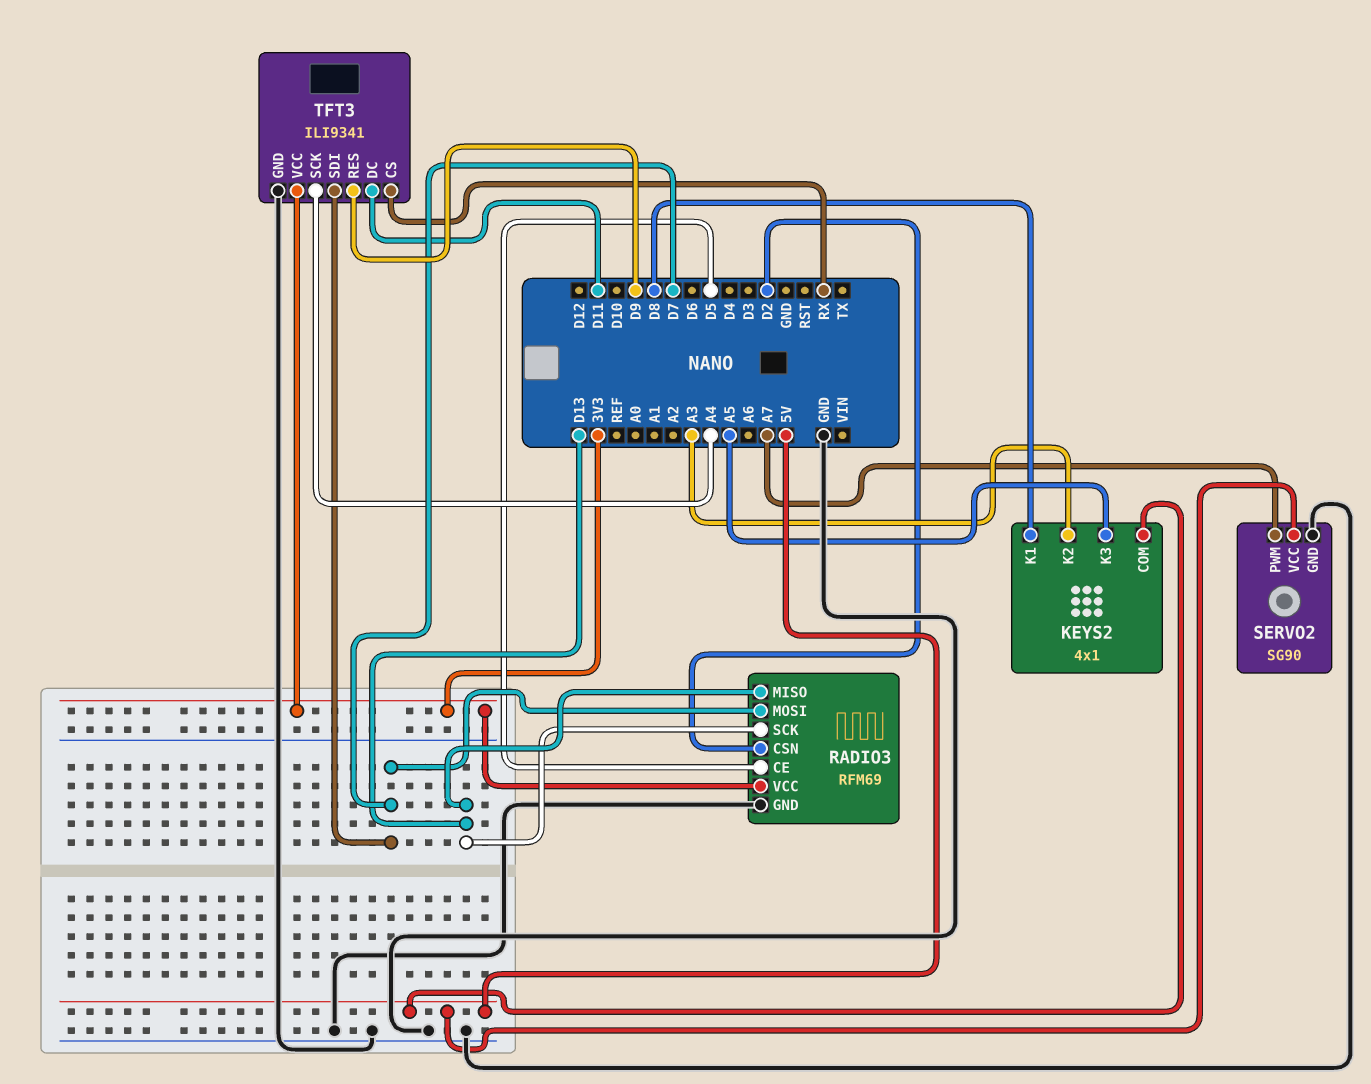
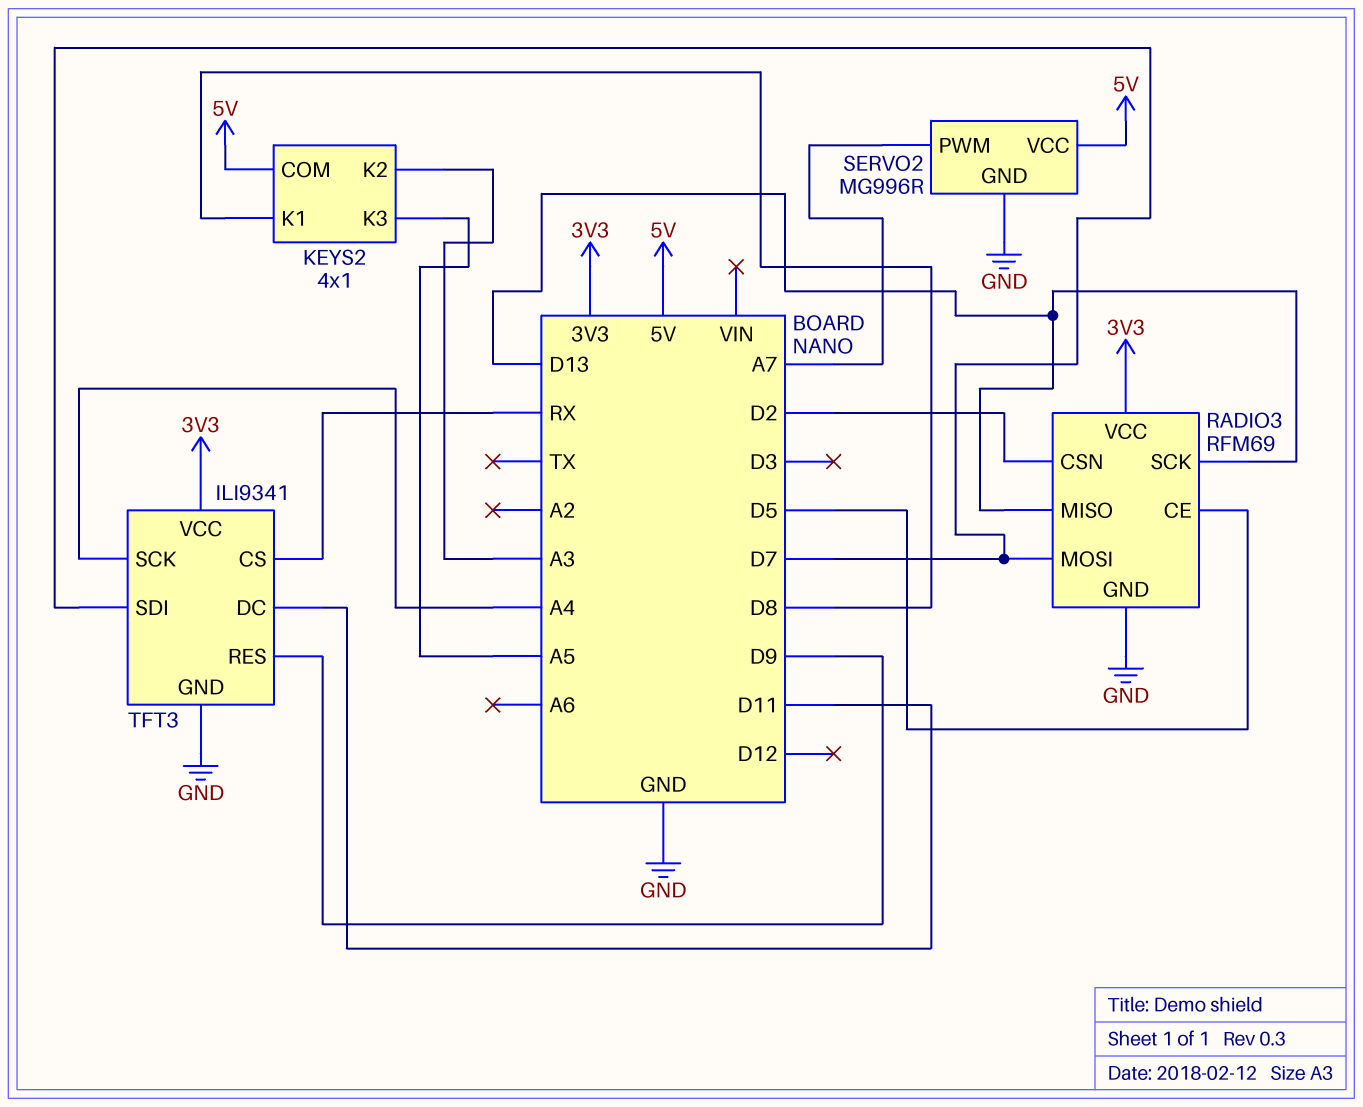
SERVO2: SG90 -> MG996R

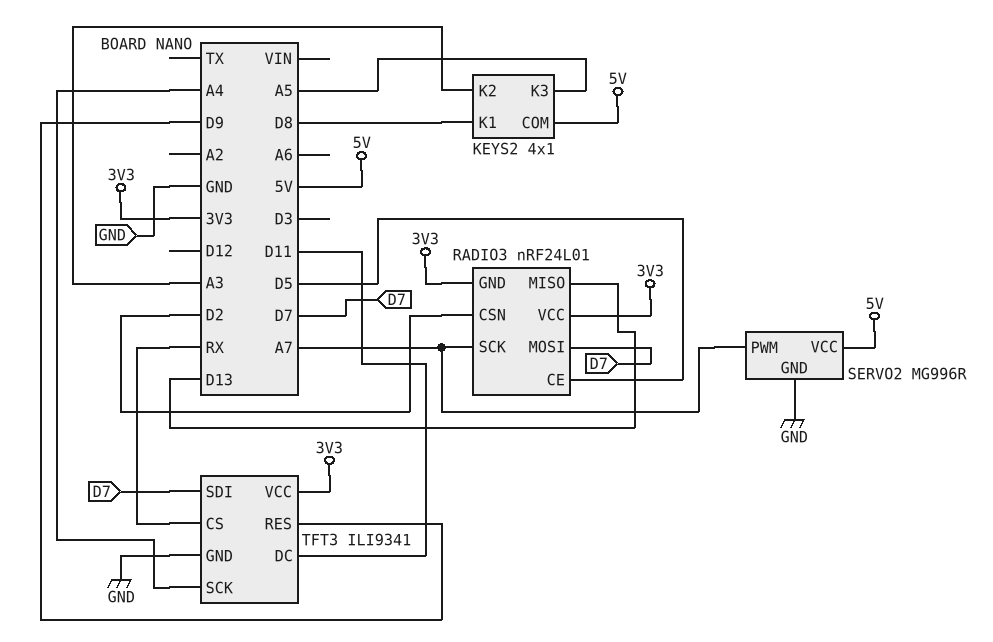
RADIO3: RFM69 -> nRF24L01
RADIO3 pin GND: GND -> 3V3
RADIO3 pin SCK: D13 -> A7

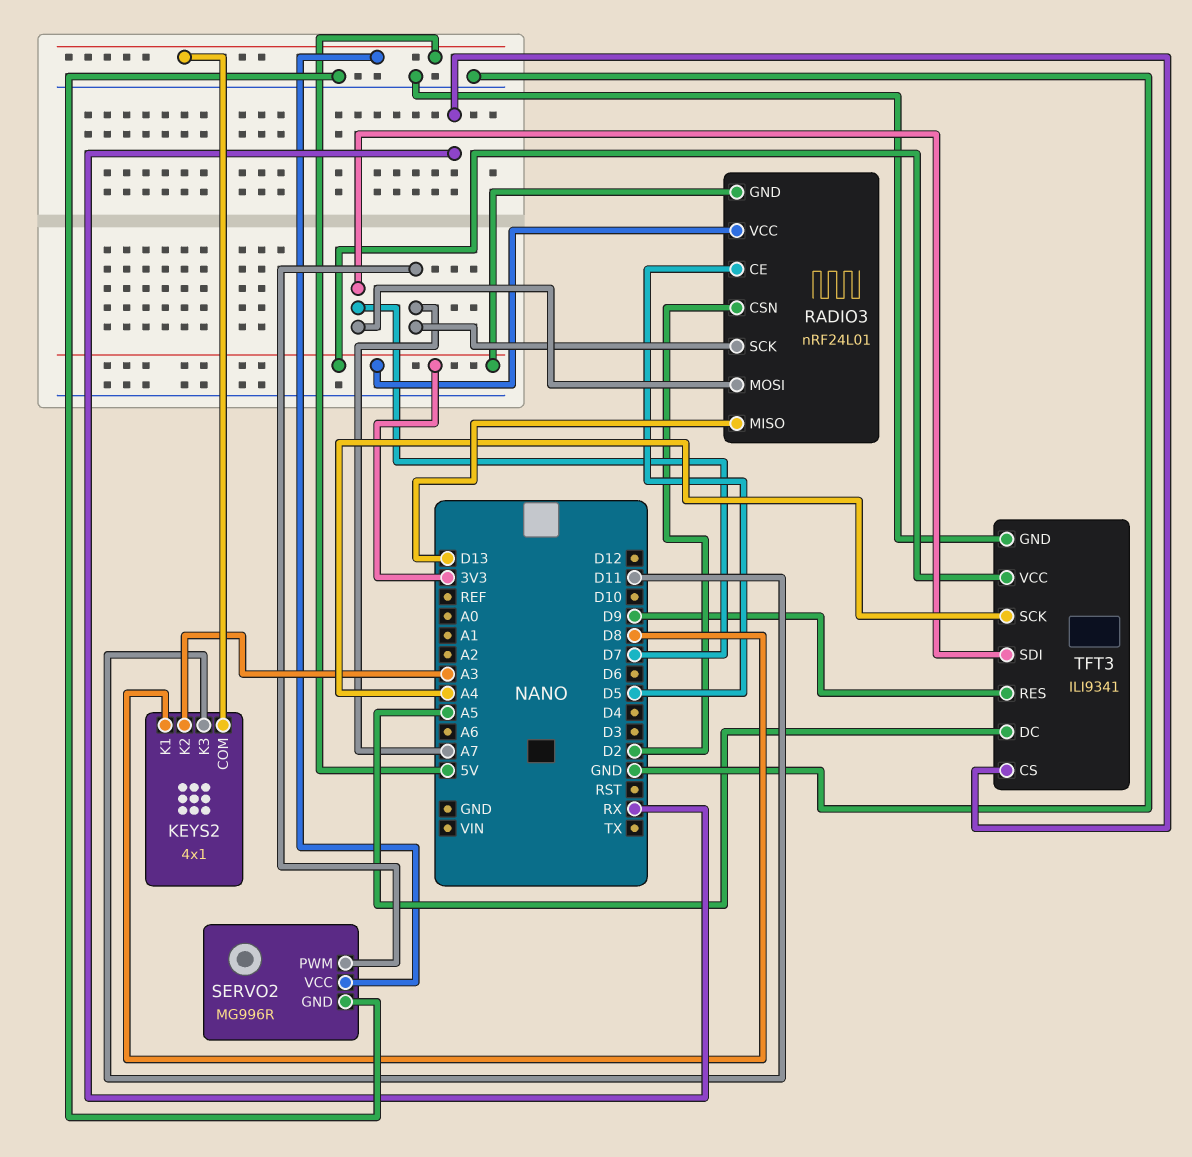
KEYS2 pin K3: A5 -> D11
TFT3 pin DC: D11 -> A5

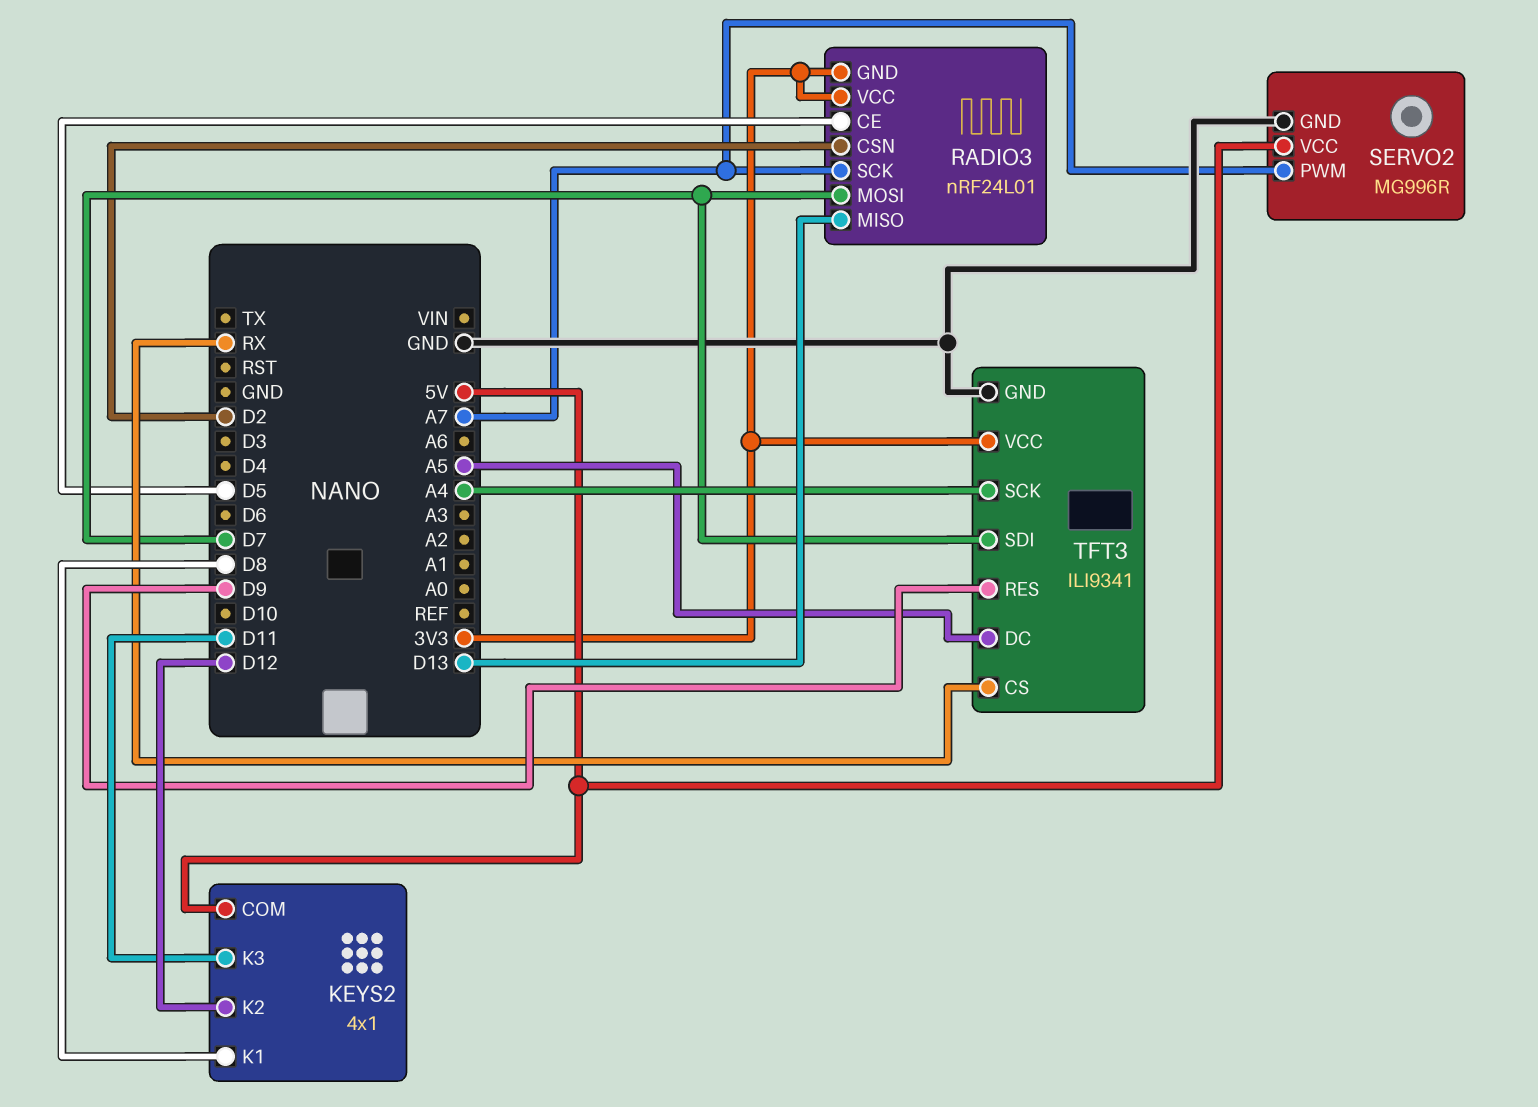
KEYS2 pin K2: A3 -> D12

